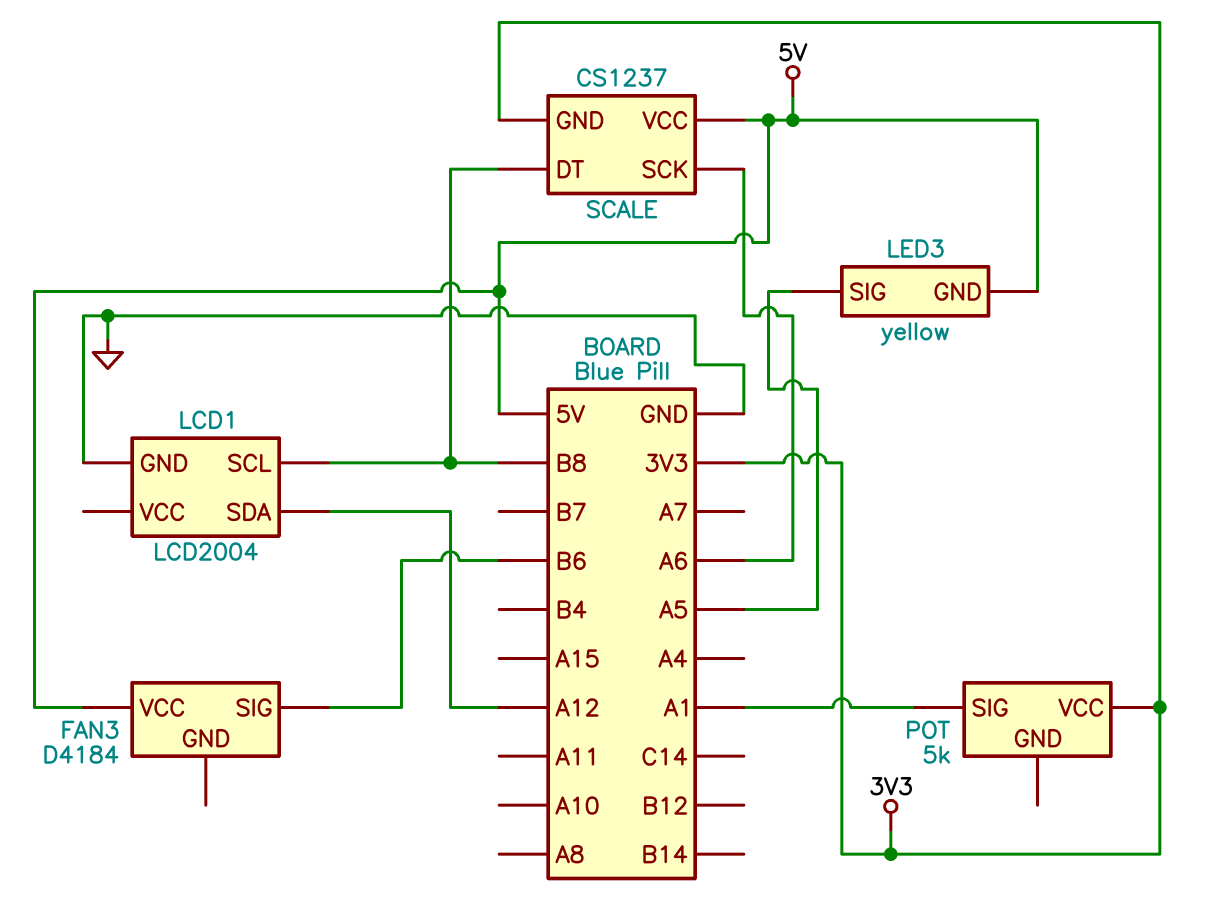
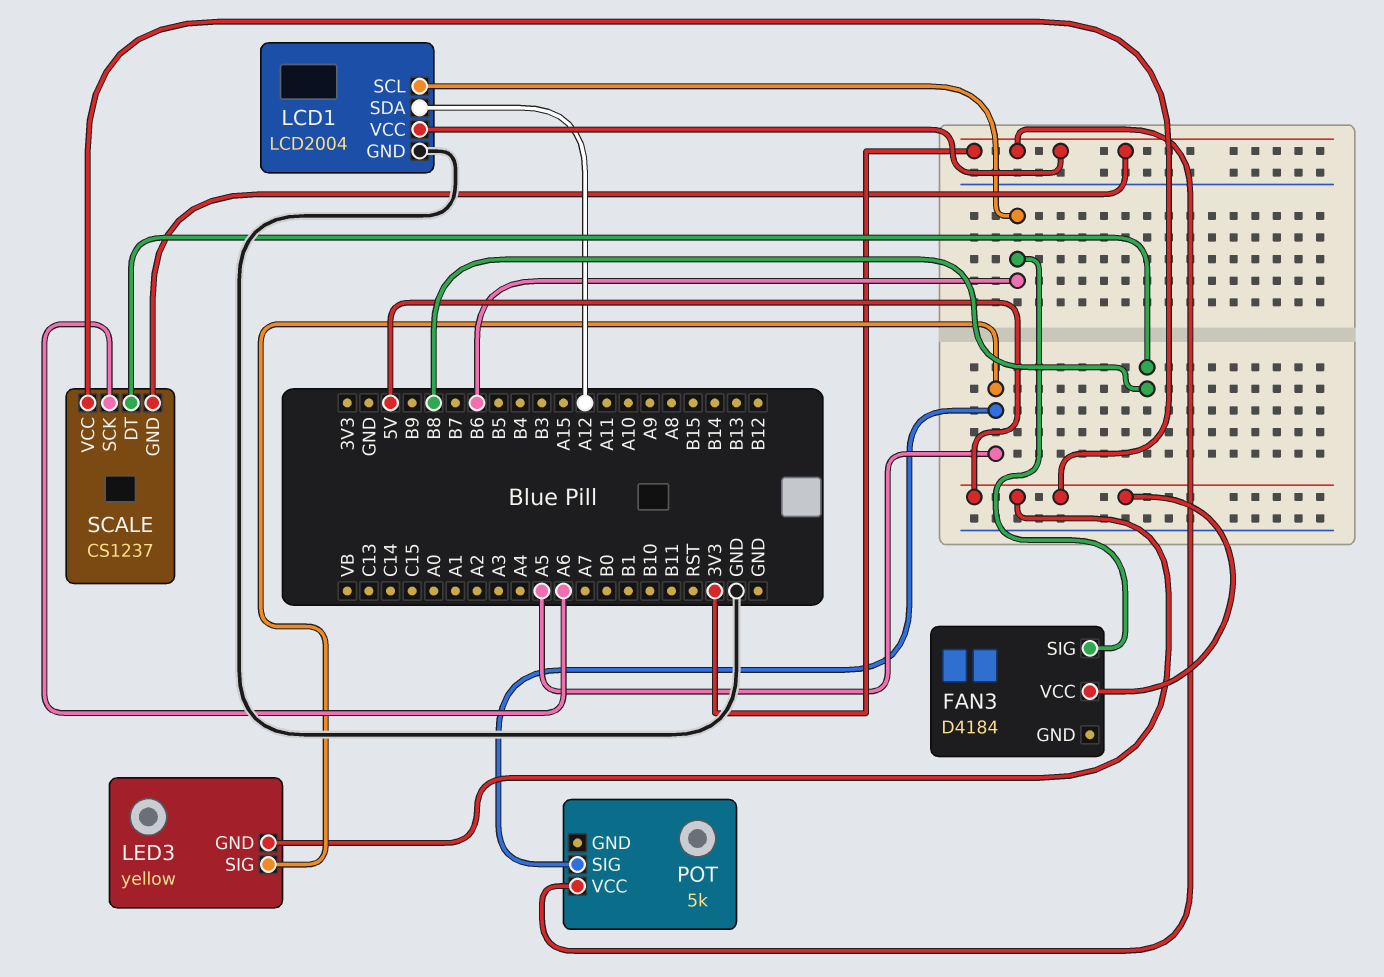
LCD1 pin SCL: B8 -> B6
LCD1 pin VCC: none -> 3V3
POT pin SIG: A1 -> A5

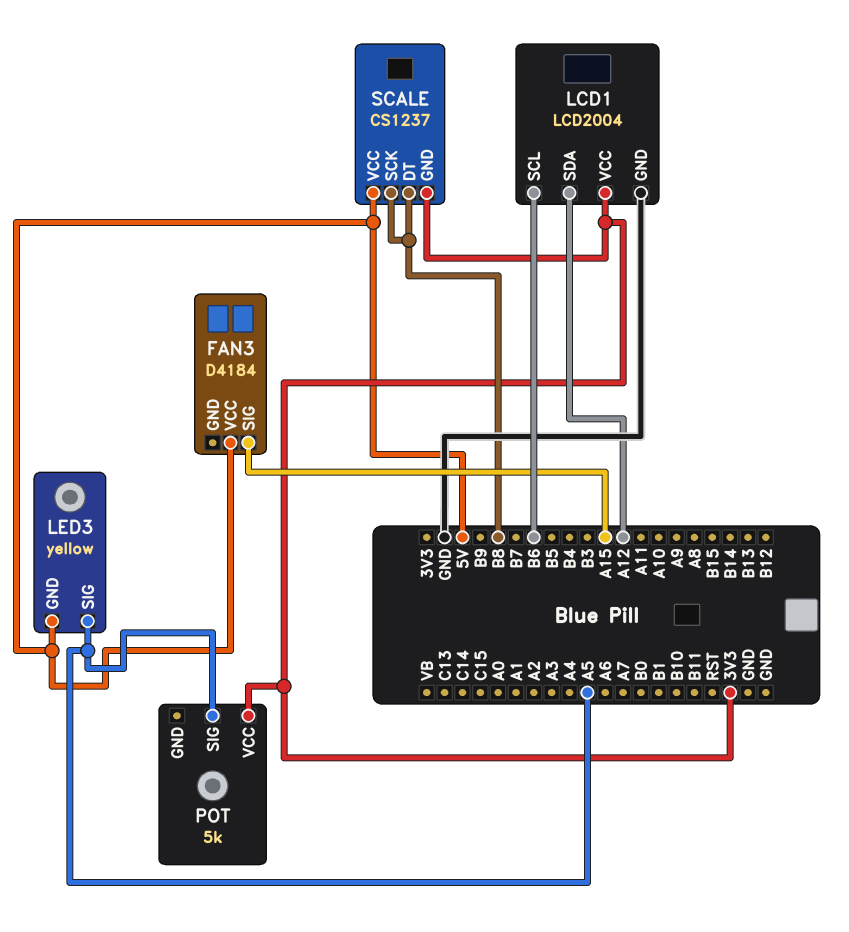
FAN3 pin SIG: B6 -> A15
SCALE pin SCK: A6 -> B8

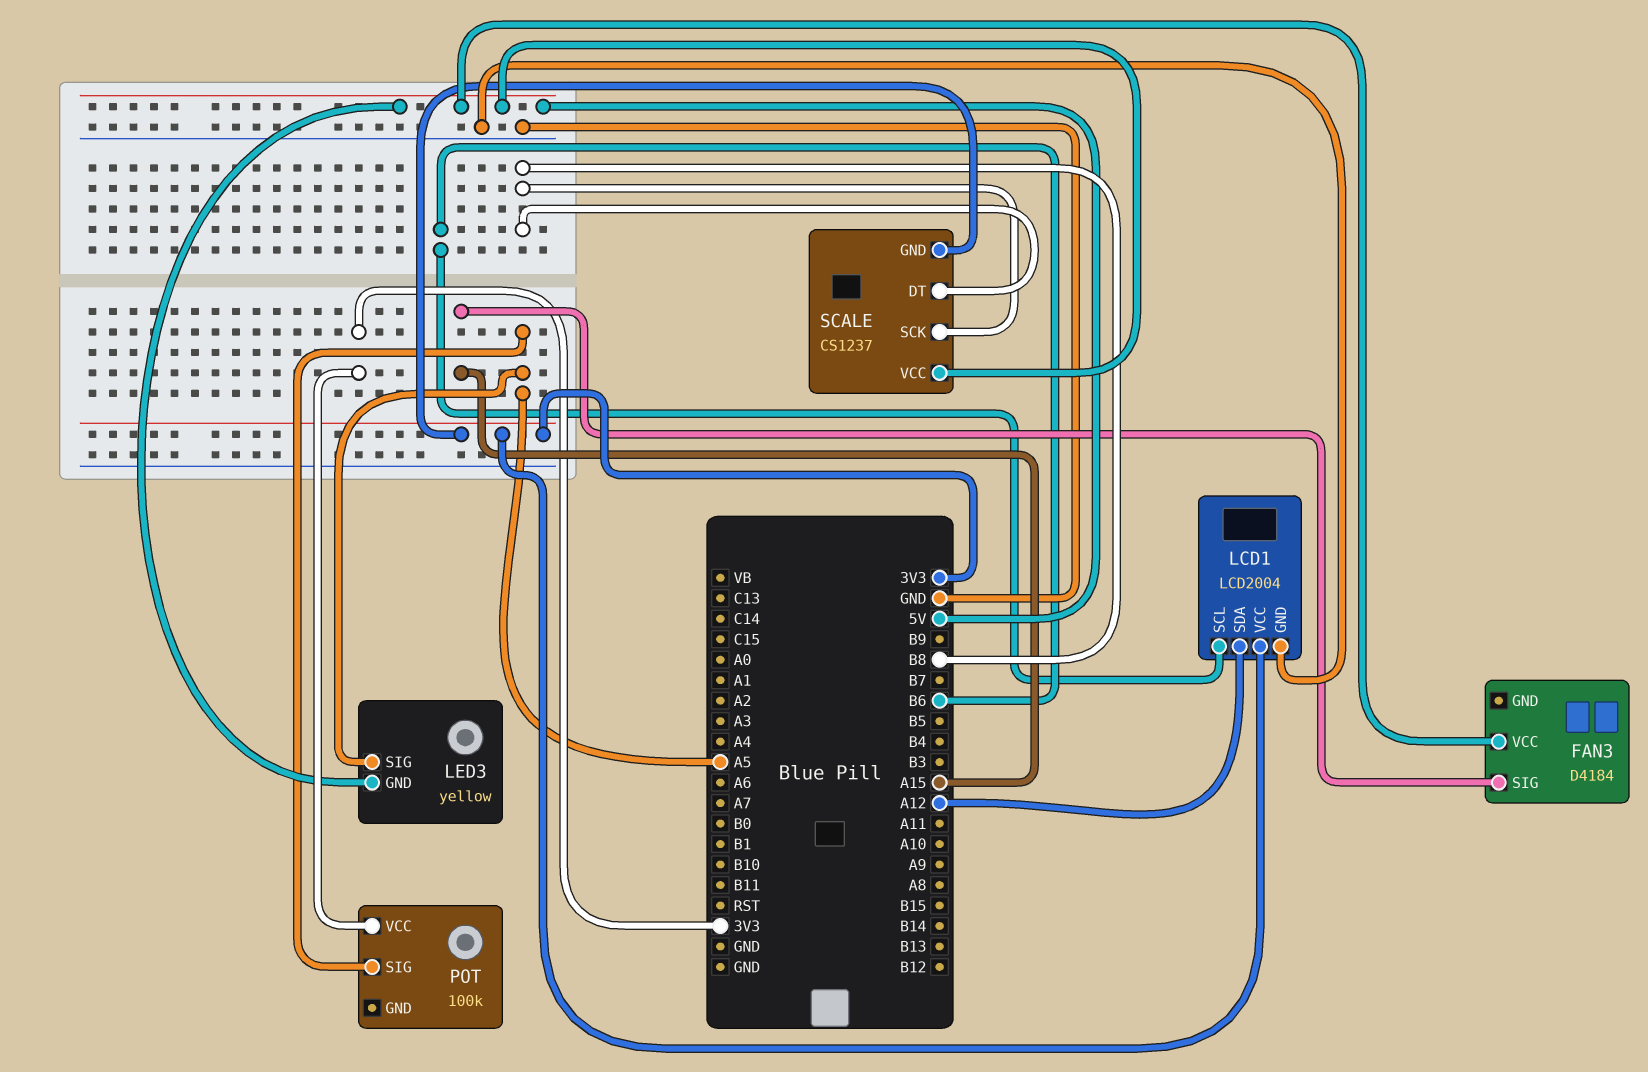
POT: 5k -> 100k

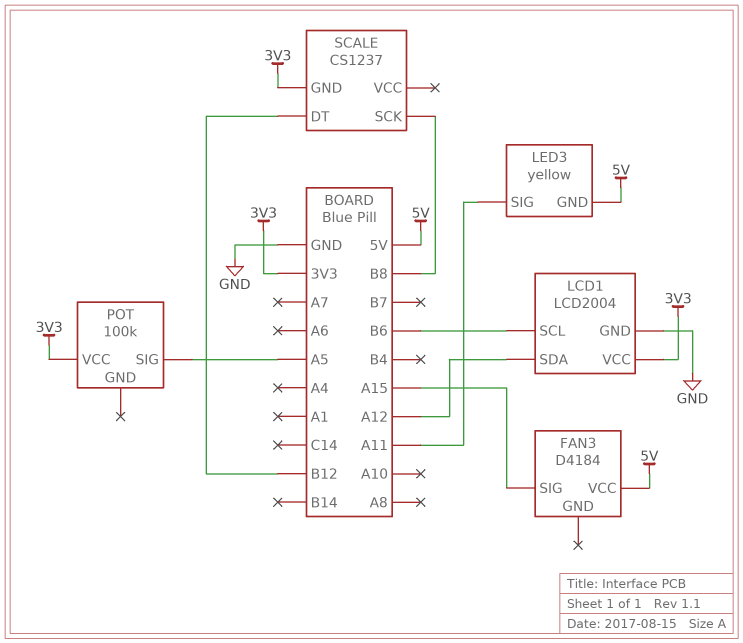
LED3 pin SIG: A5 -> A11
SCALE pin DT: B8 -> B12
SCALE pin VCC: 5V -> none

